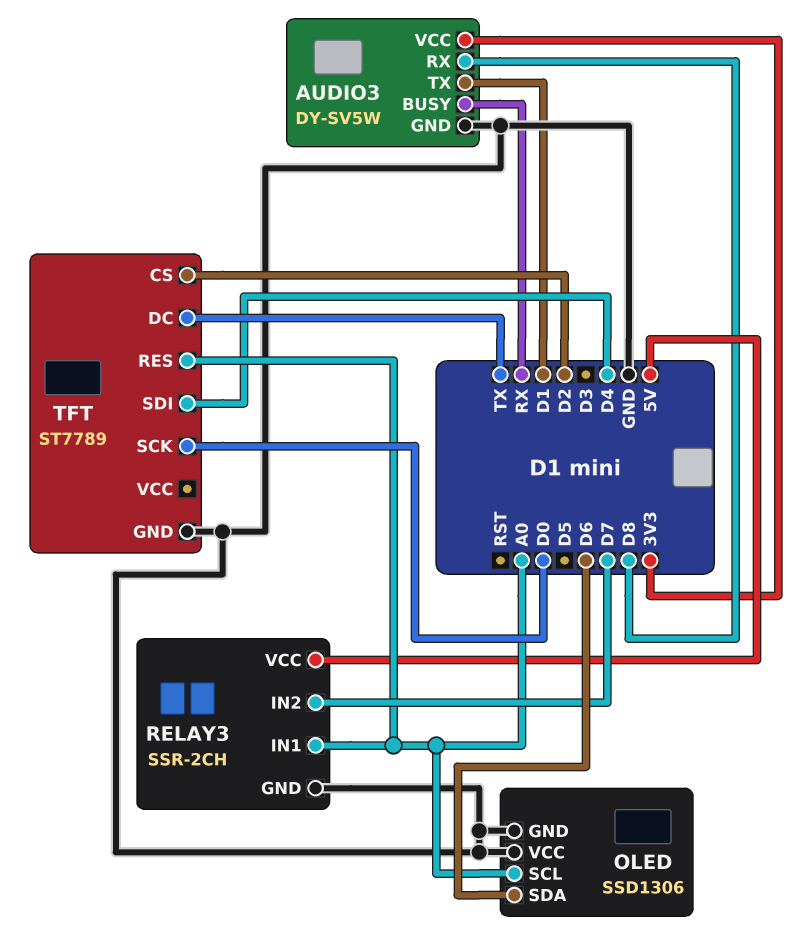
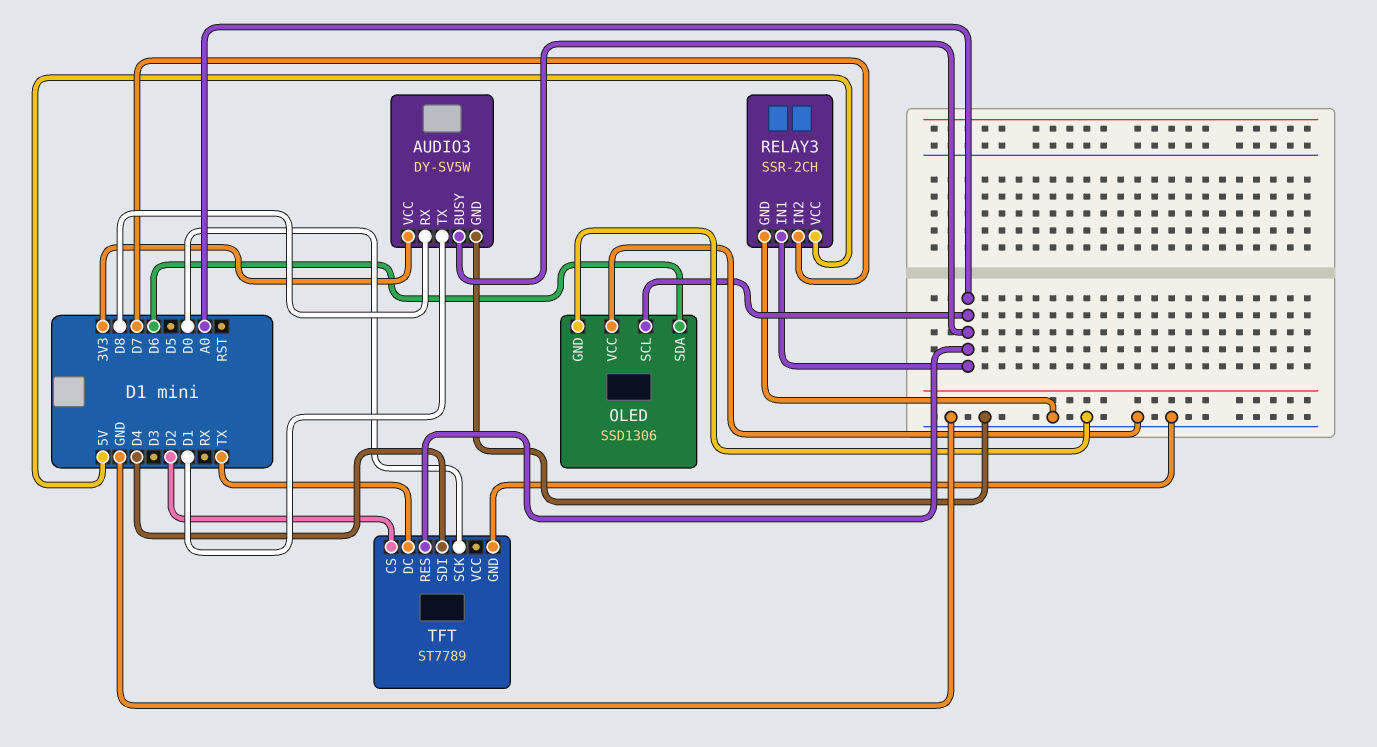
AUDIO3 pin BUSY: RX -> A0

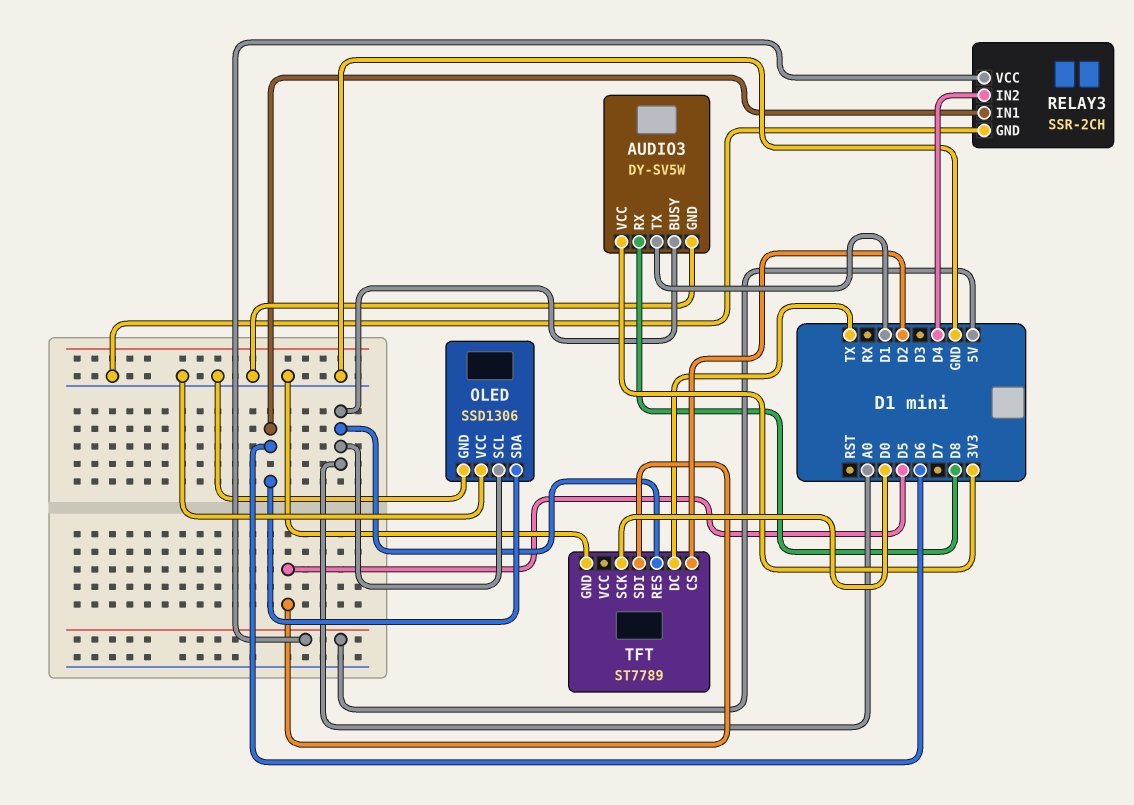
RELAY3 pin IN1: A0 -> D6
RELAY3 pin IN2: D7 -> D4
TFT pin SDI: D4 -> D5

